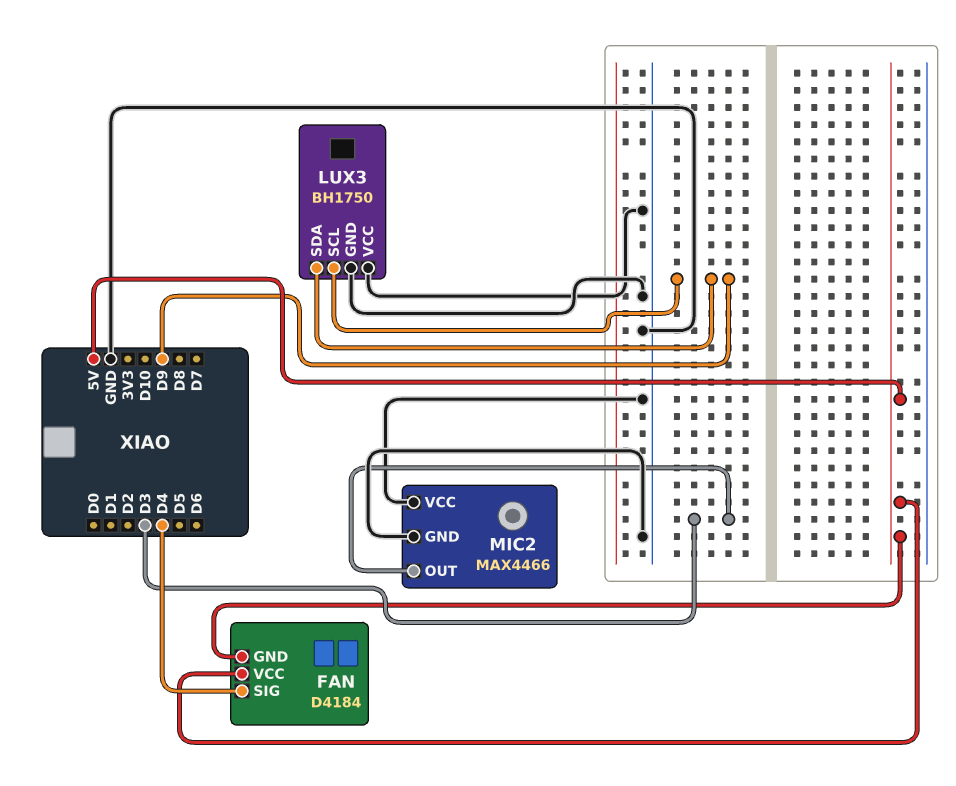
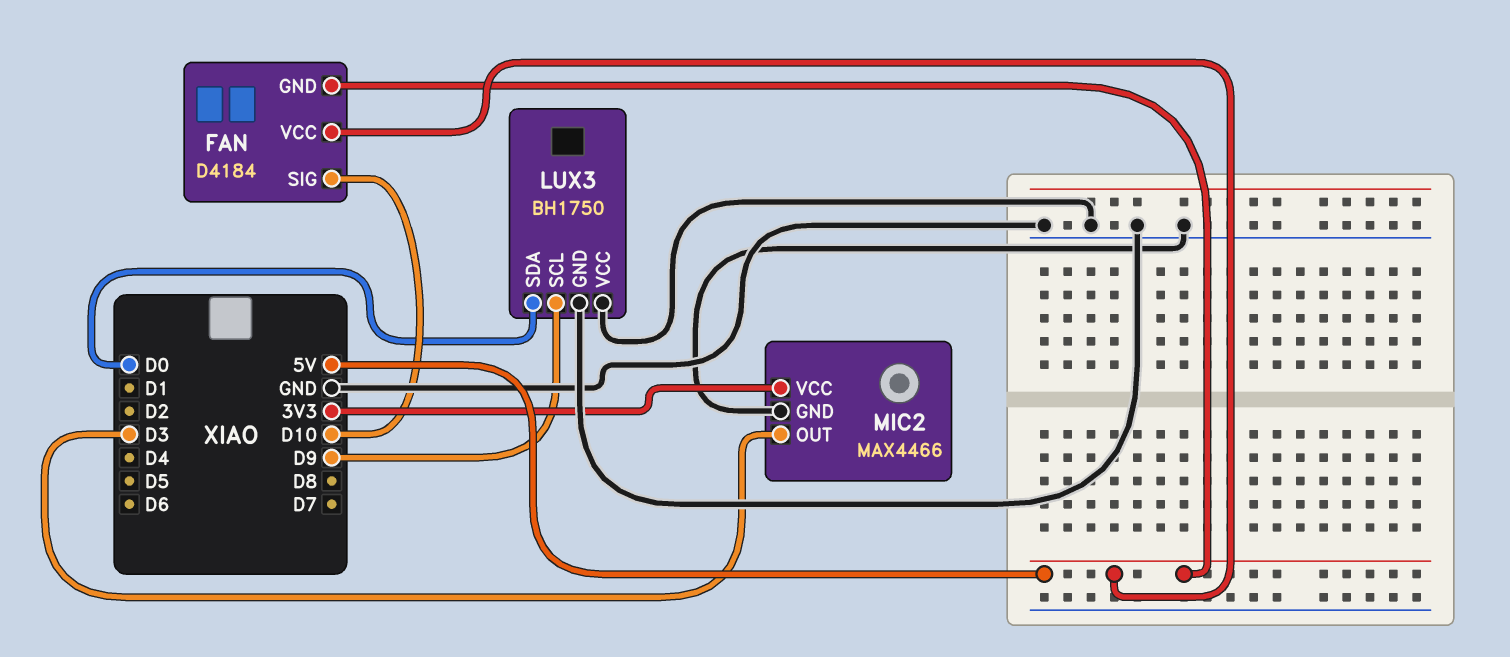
FAN pin SIG: D4 -> D10
LUX3 pin SDA: D9 -> D0
MIC2 pin VCC: GND -> 3V3

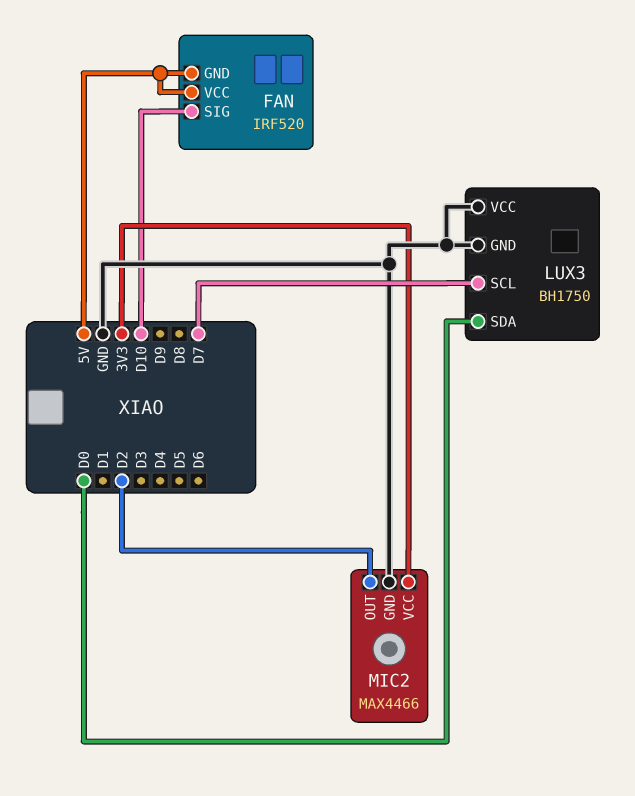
FAN: D4184 -> IRF520
LUX3 pin SCL: D9 -> D7
MIC2 pin OUT: D3 -> D2

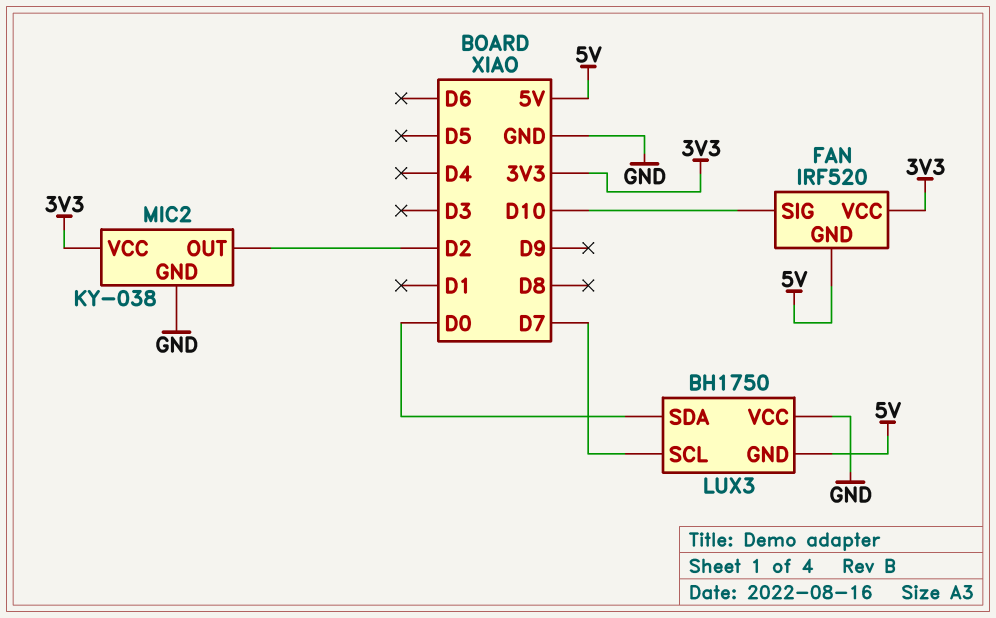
FAN pin VCC: 5V -> 3V3
LUX3 pin GND: GND -> 5V
MIC2: MAX4466 -> KY-038

